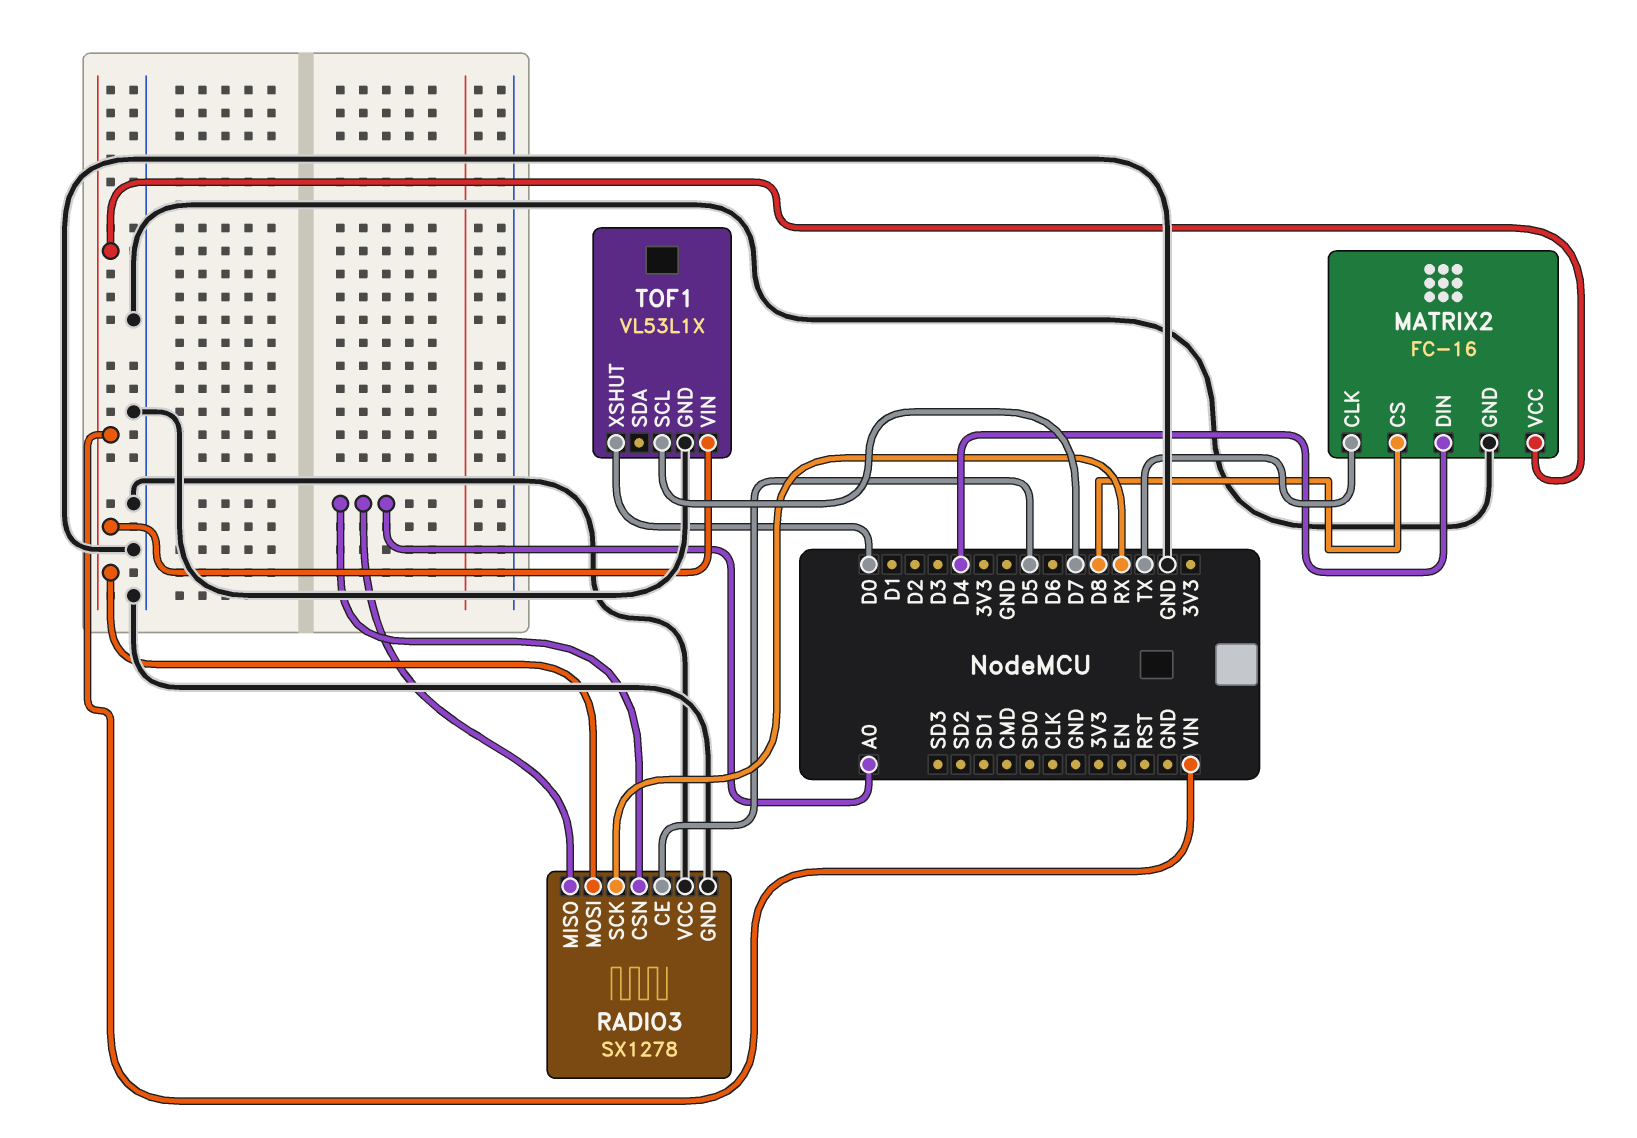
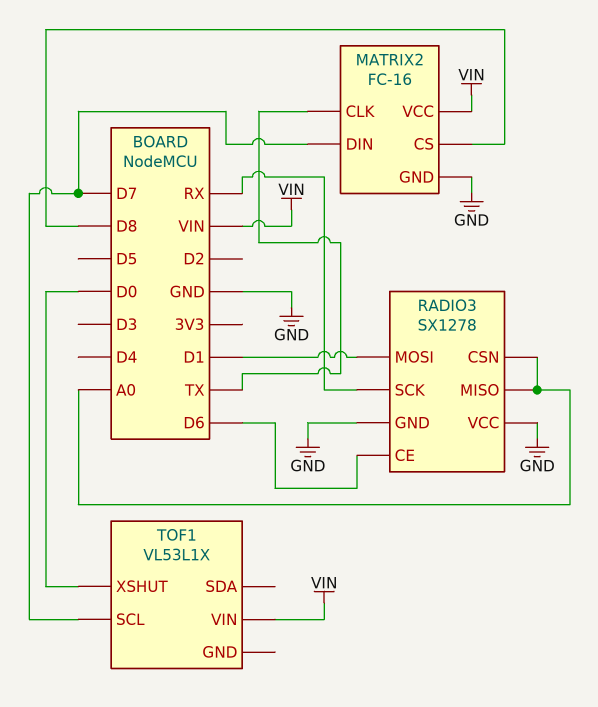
MATRIX2 pin DIN: D4 -> D7
RADIO3 pin CE: D5 -> D6
RADIO3 pin MOSI: VIN -> D1
TOF1 pin GND: GND -> none

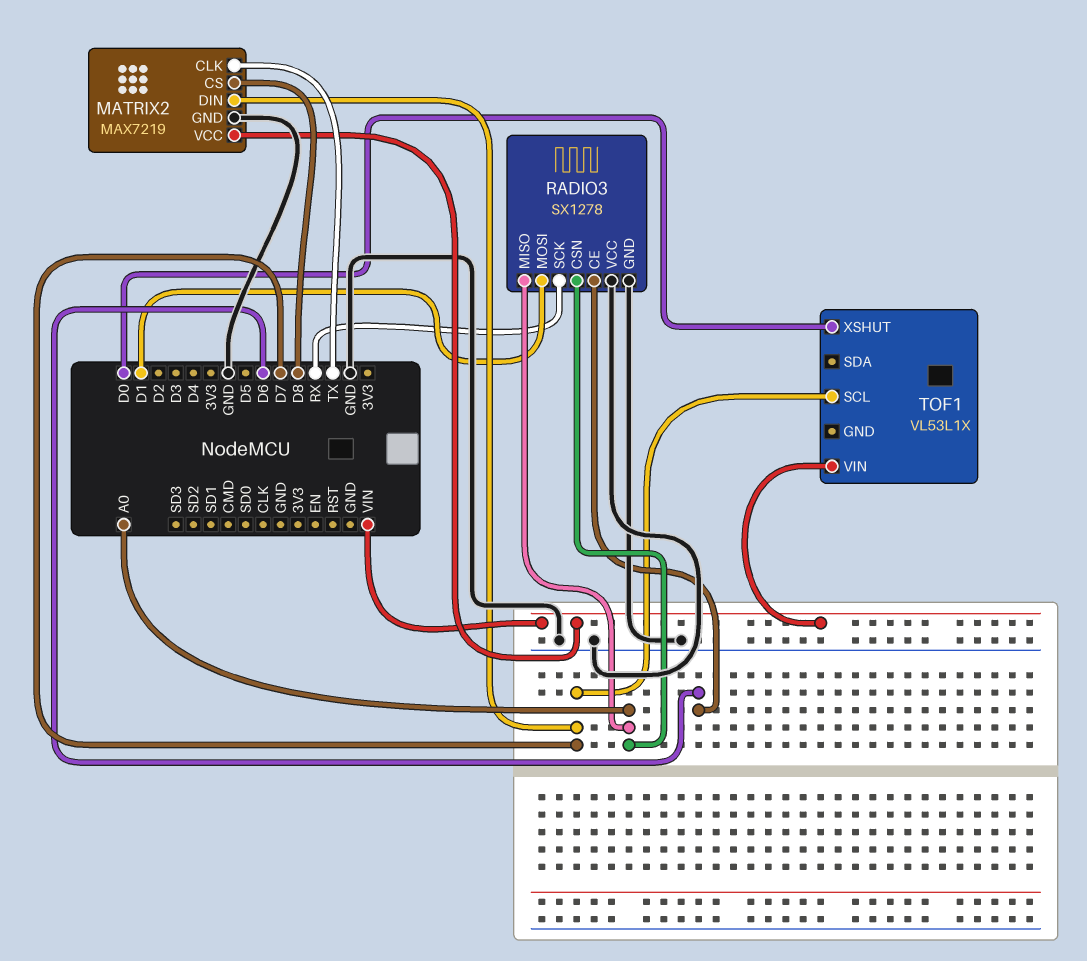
MATRIX2: FC-16 -> MAX7219

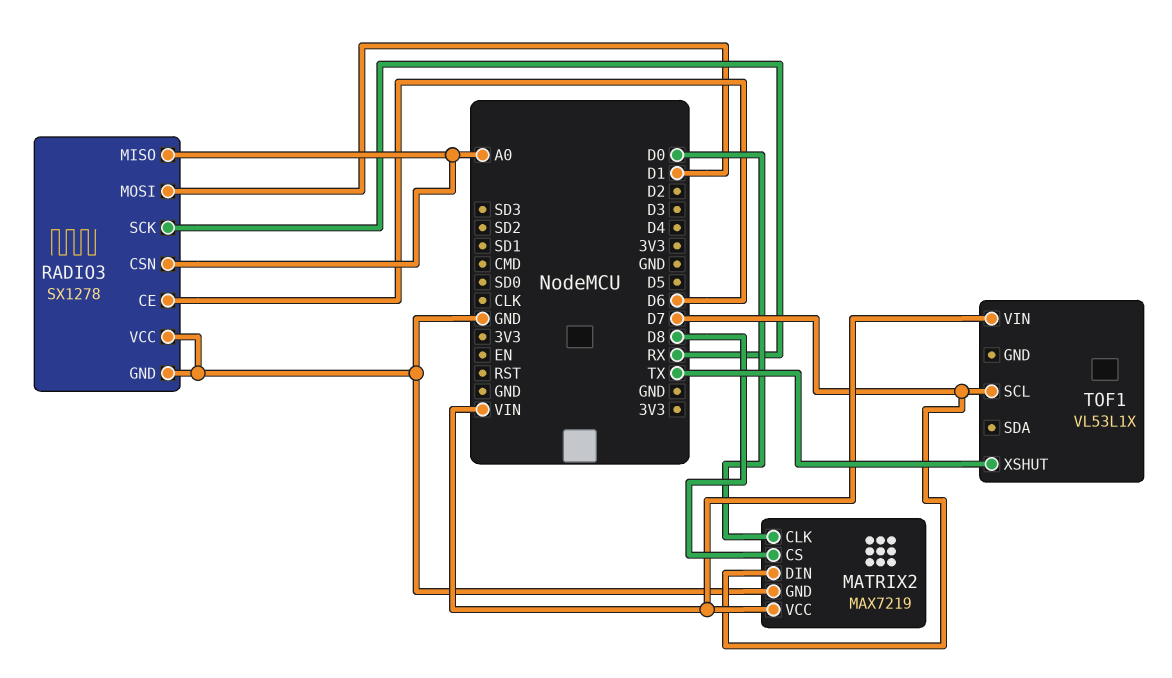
MATRIX2 pin CLK: TX -> D0
TOF1 pin XSHUT: D0 -> TX

